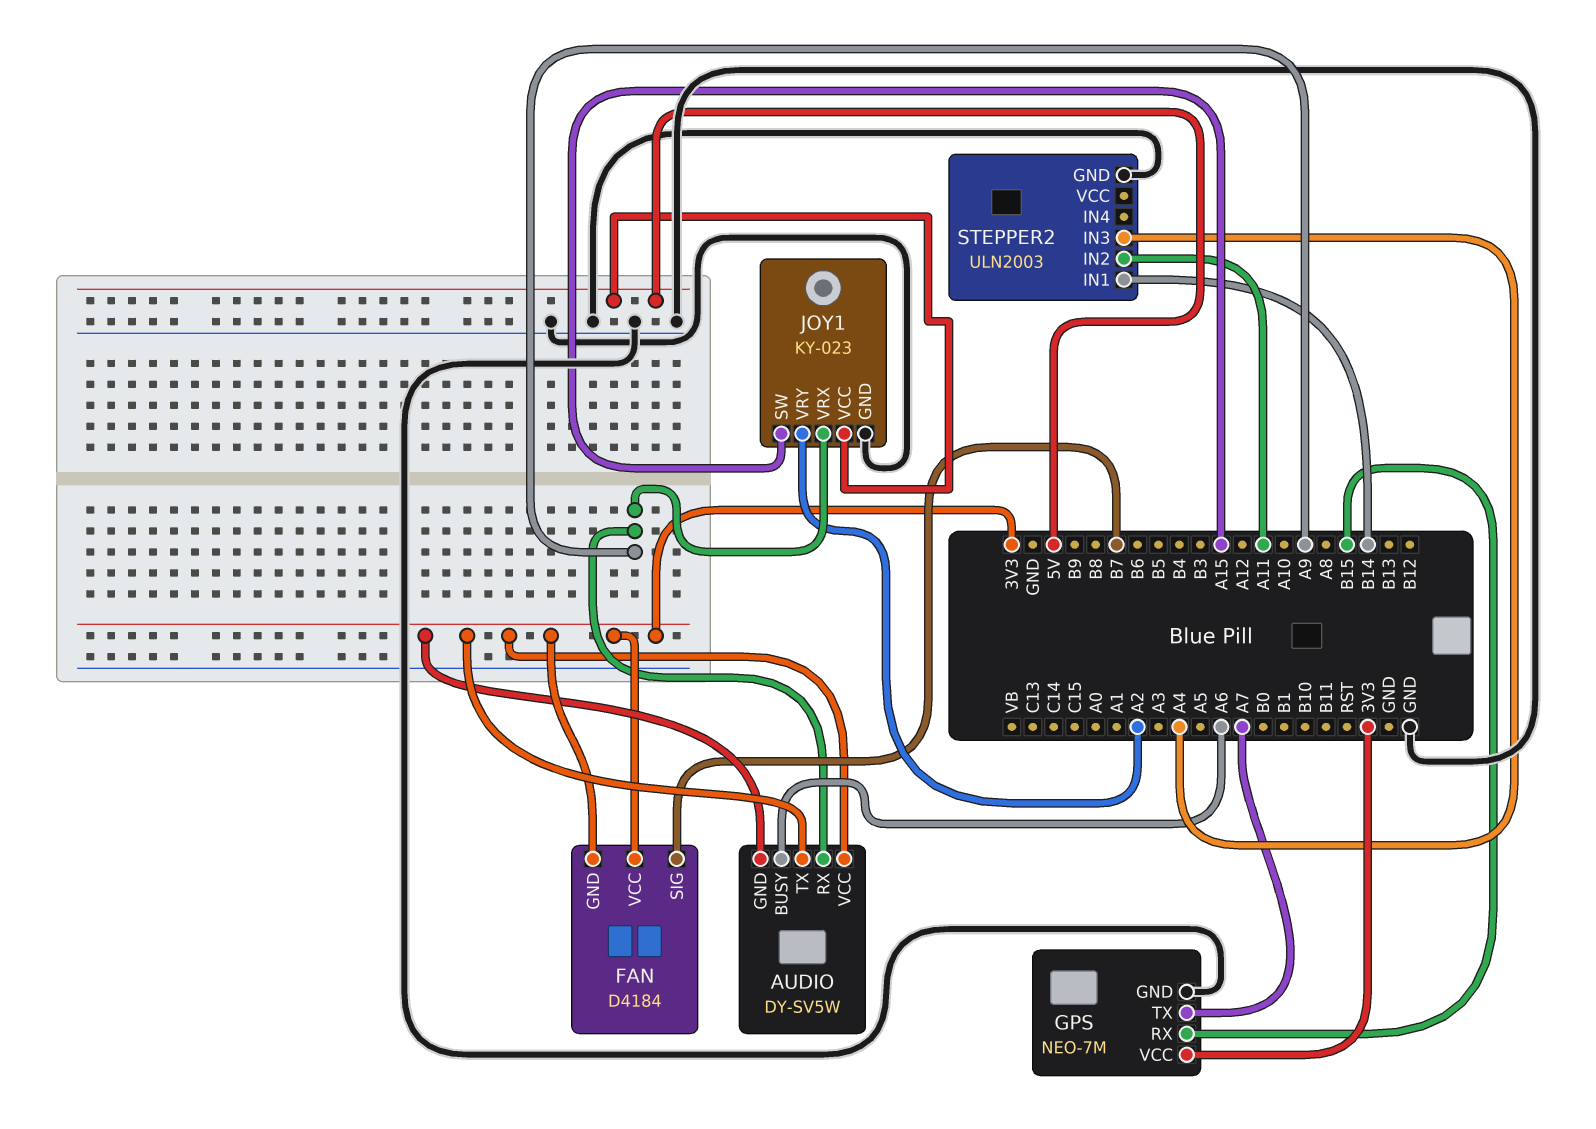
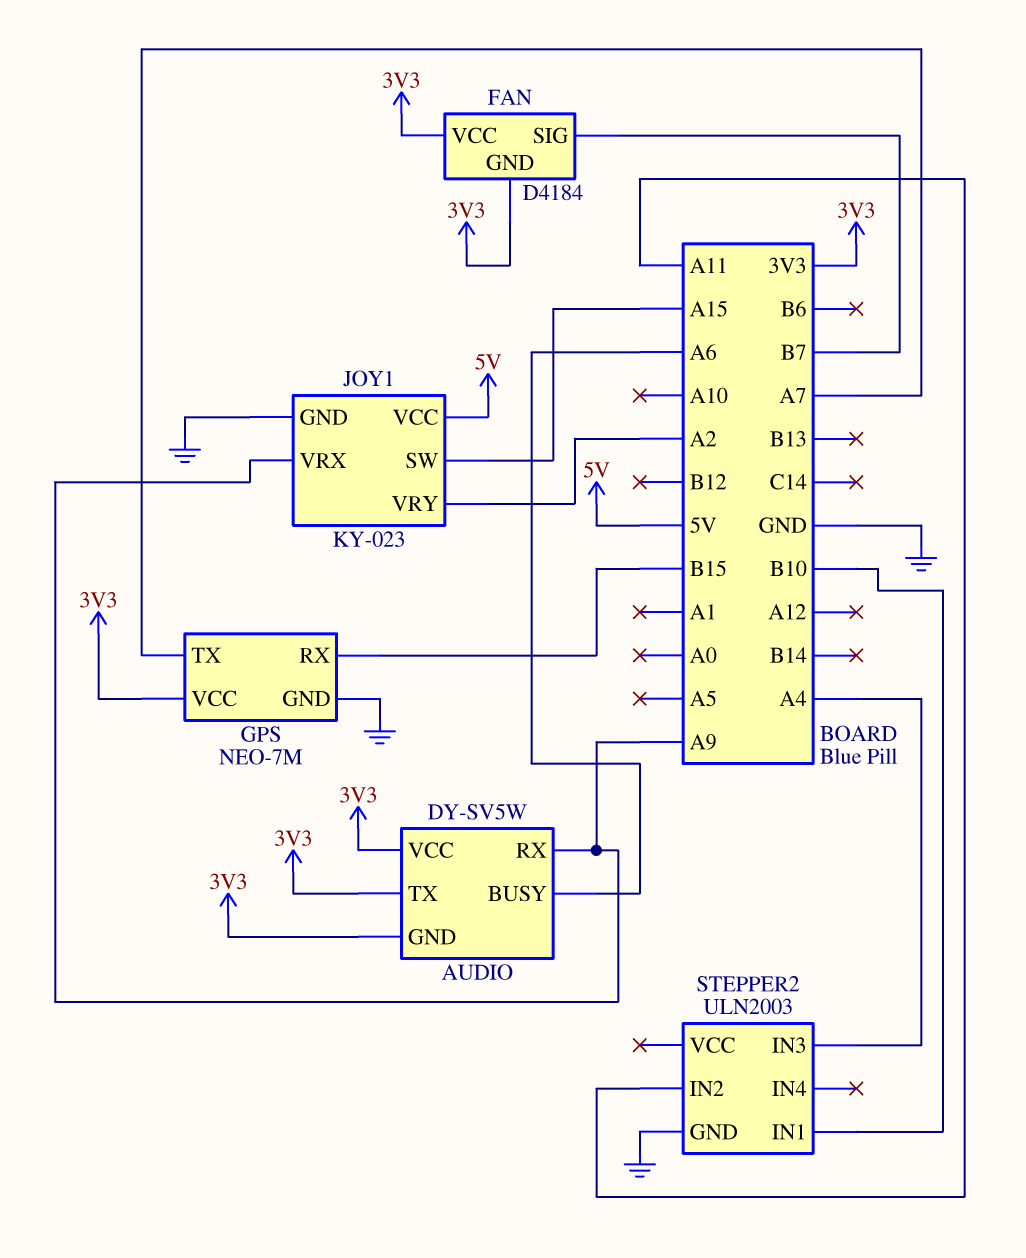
STEPPER2 pin IN1: B14 -> B10

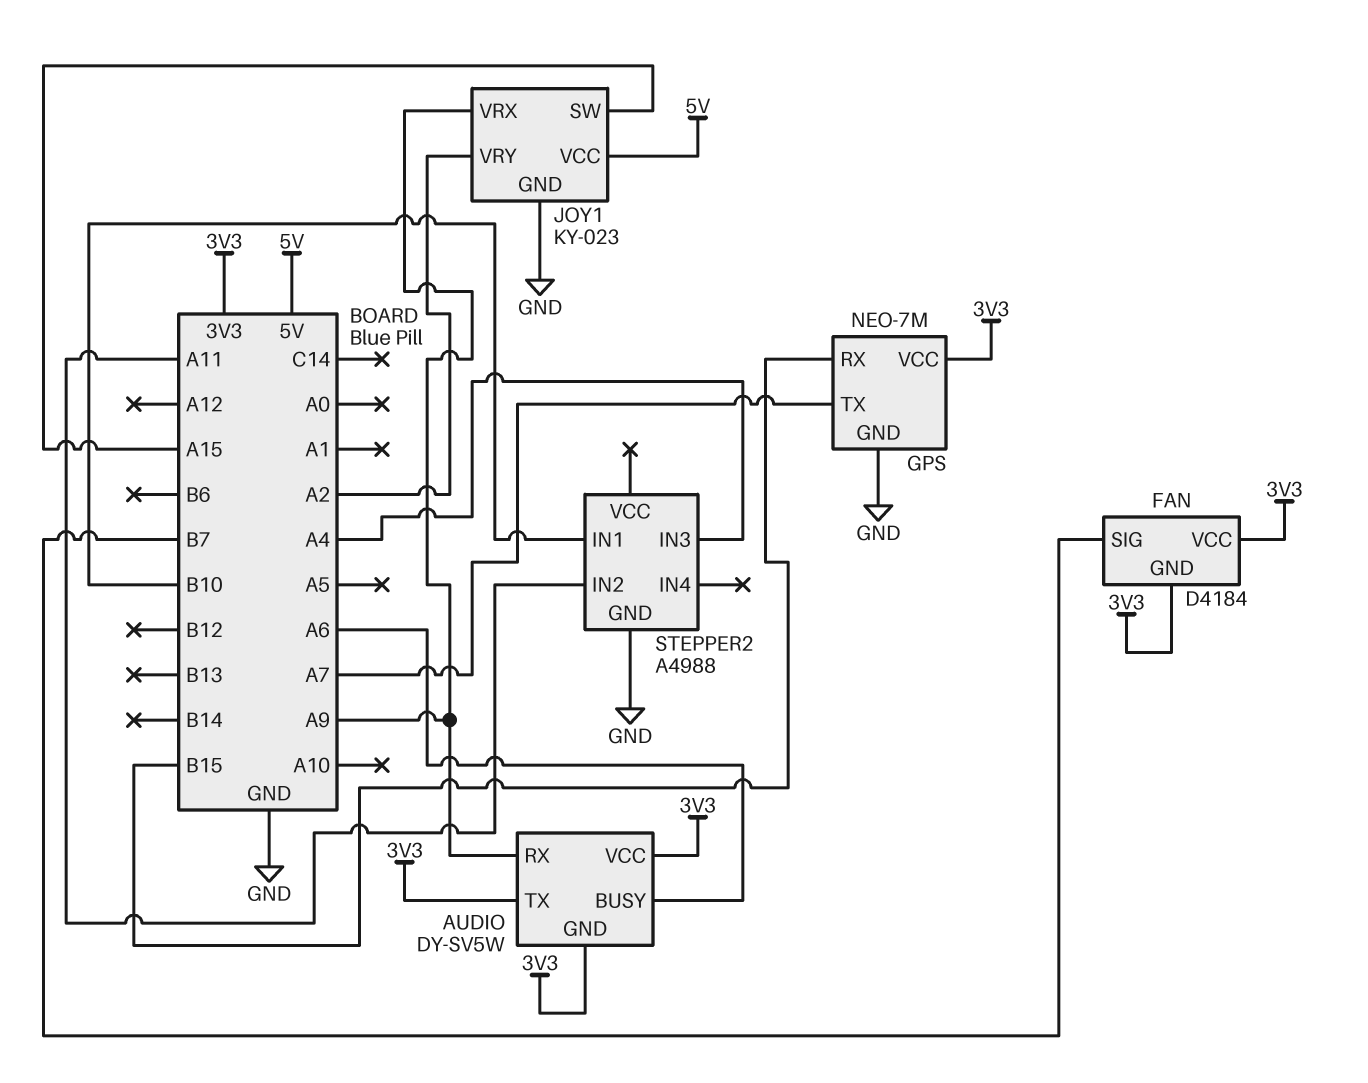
STEPPER2: ULN2003 -> A4988

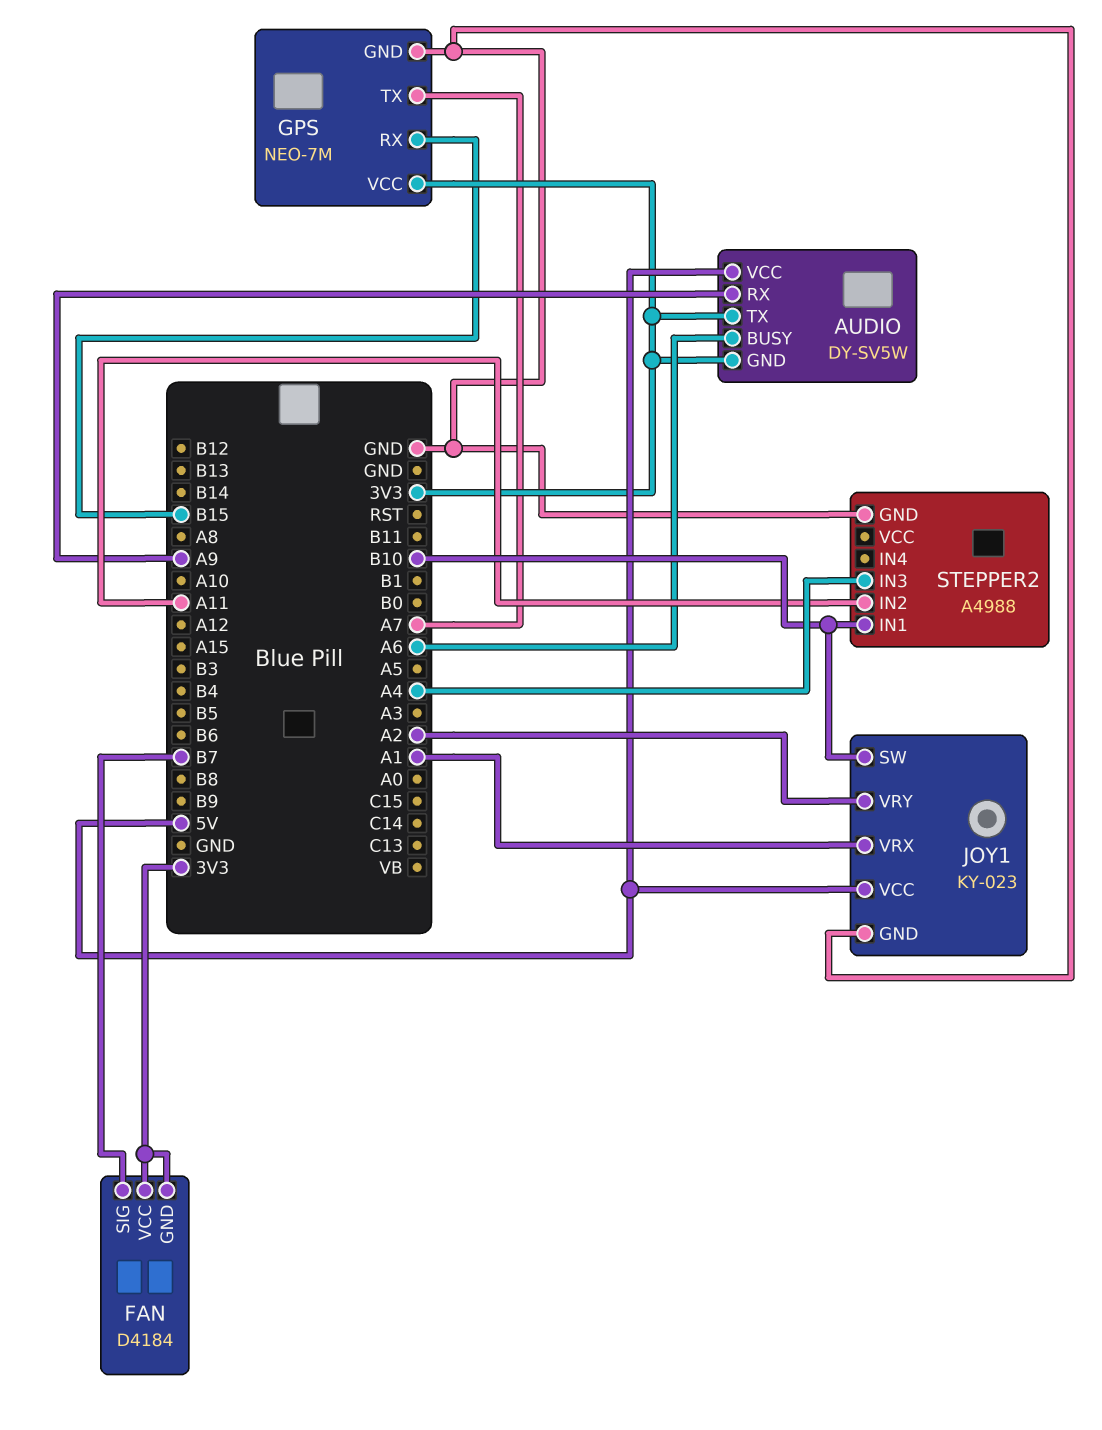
AUDIO pin VCC: 3V3 -> 5V
JOY1 pin SW: A15 -> B10
JOY1 pin VRX: A9 -> A1

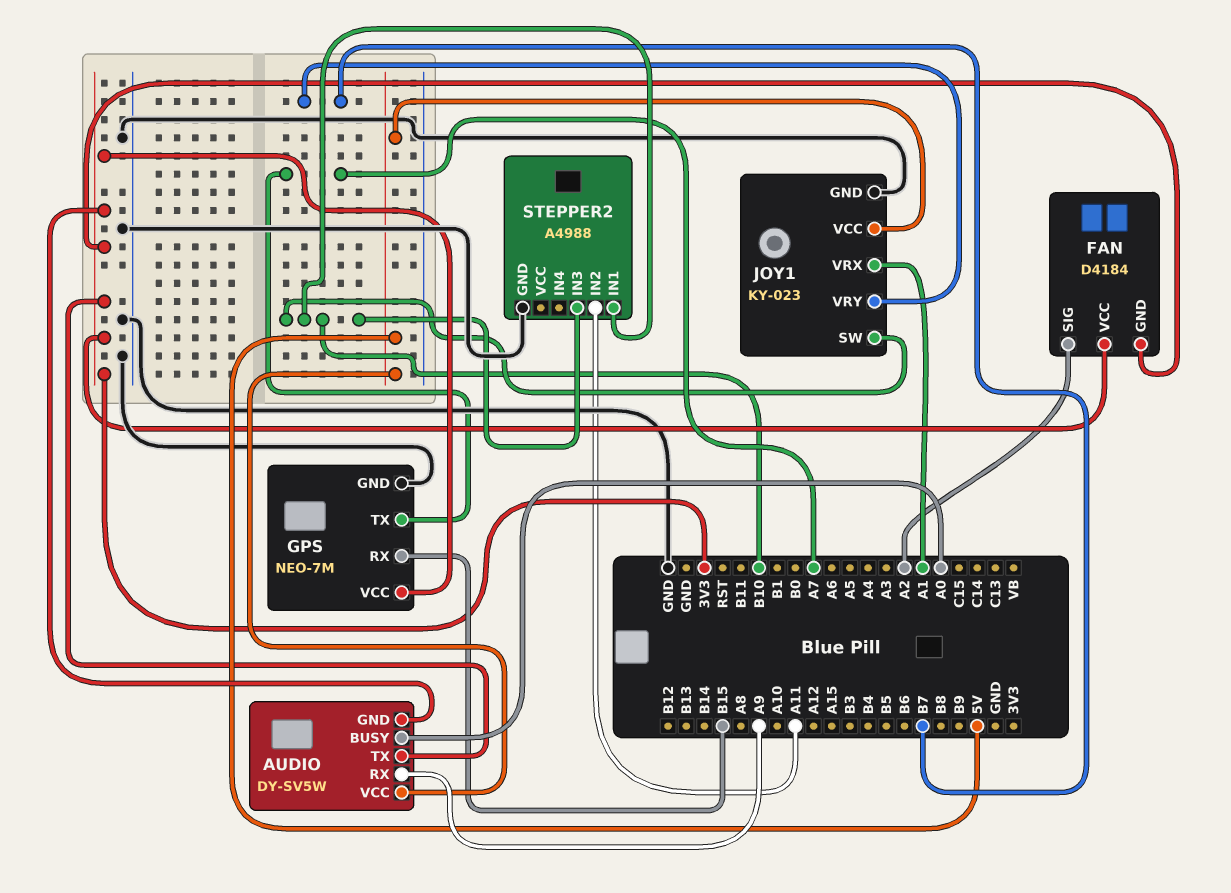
AUDIO pin BUSY: A6 -> A0
FAN pin SIG: B7 -> A2
JOY1 pin VRY: A2 -> B7
STEPPER2 pin IN3: A4 -> B10

